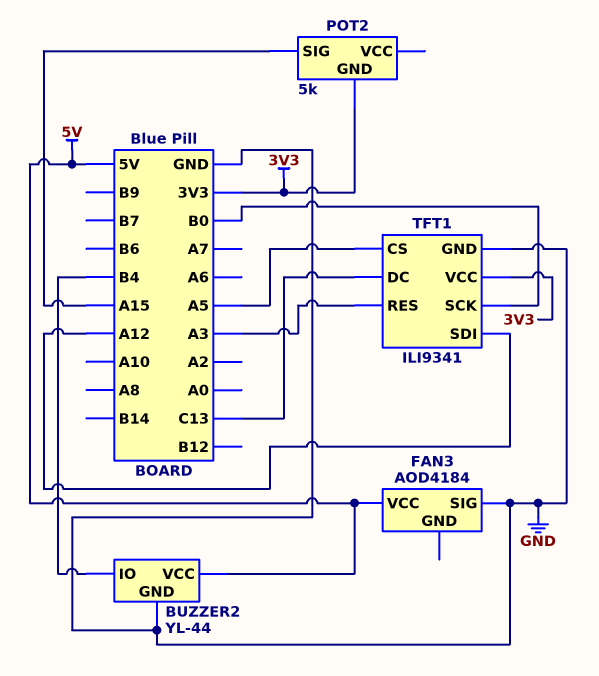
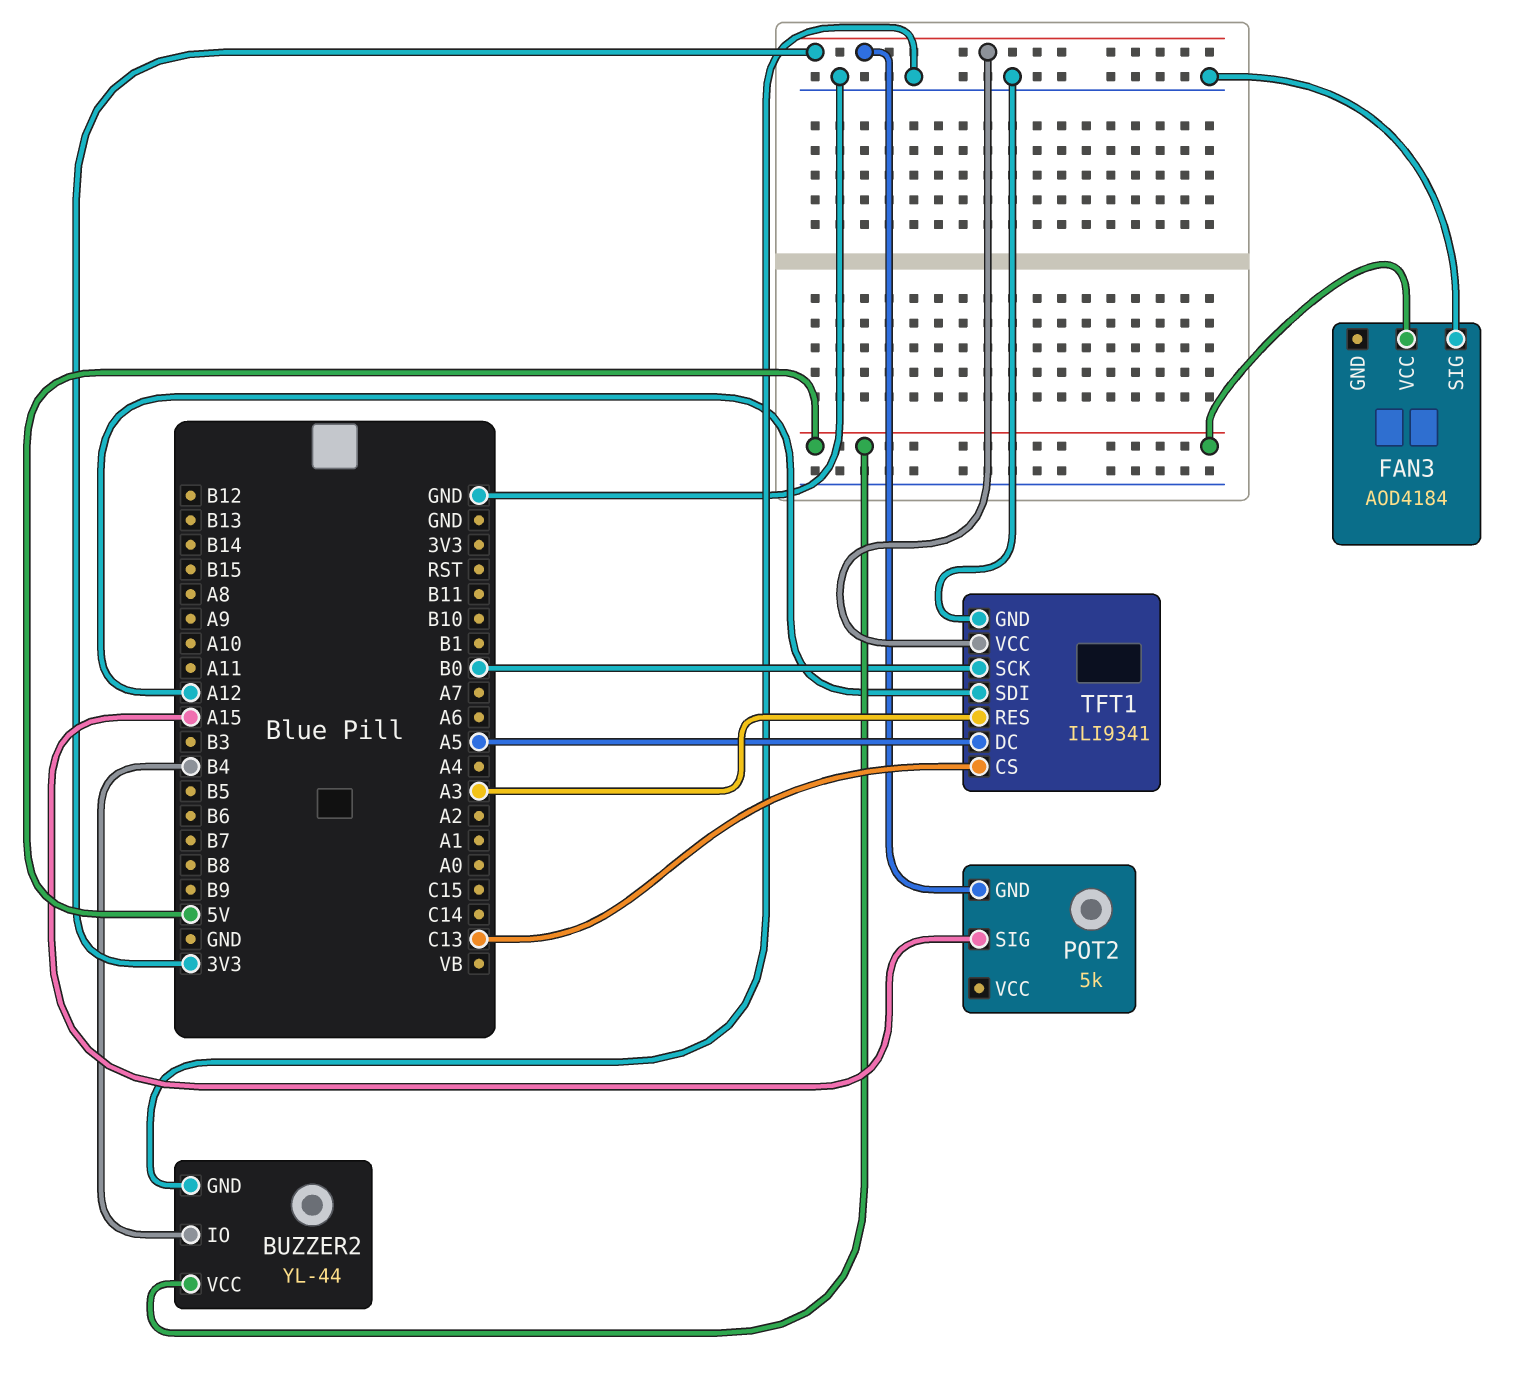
TFT1 pin CS: A5 -> C13
TFT1 pin DC: C13 -> A5

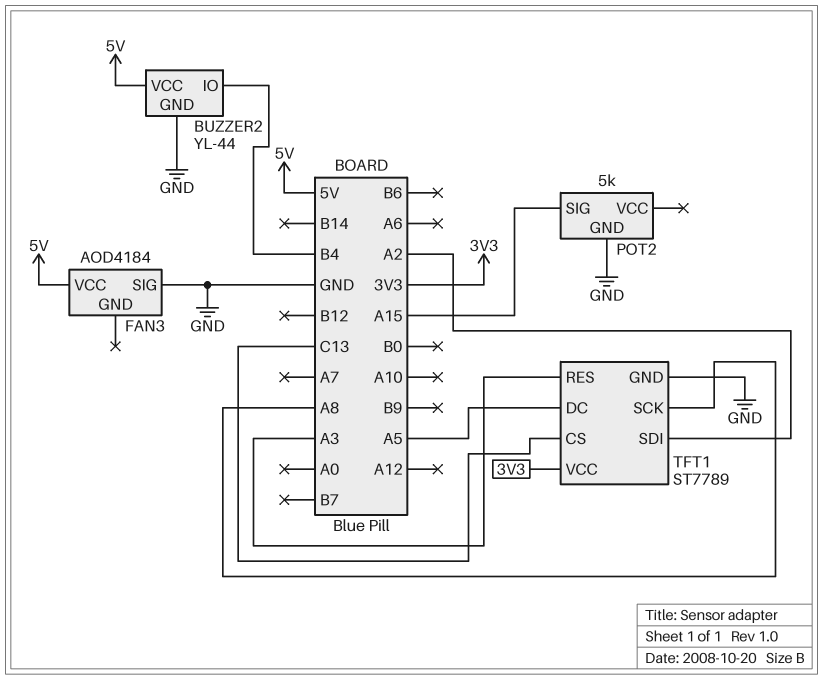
POT2 pin GND: 3V3 -> GND
TFT1: ILI9341 -> ST7789
TFT1 pin SCK: B0 -> A8
TFT1 pin SDI: A12 -> A2

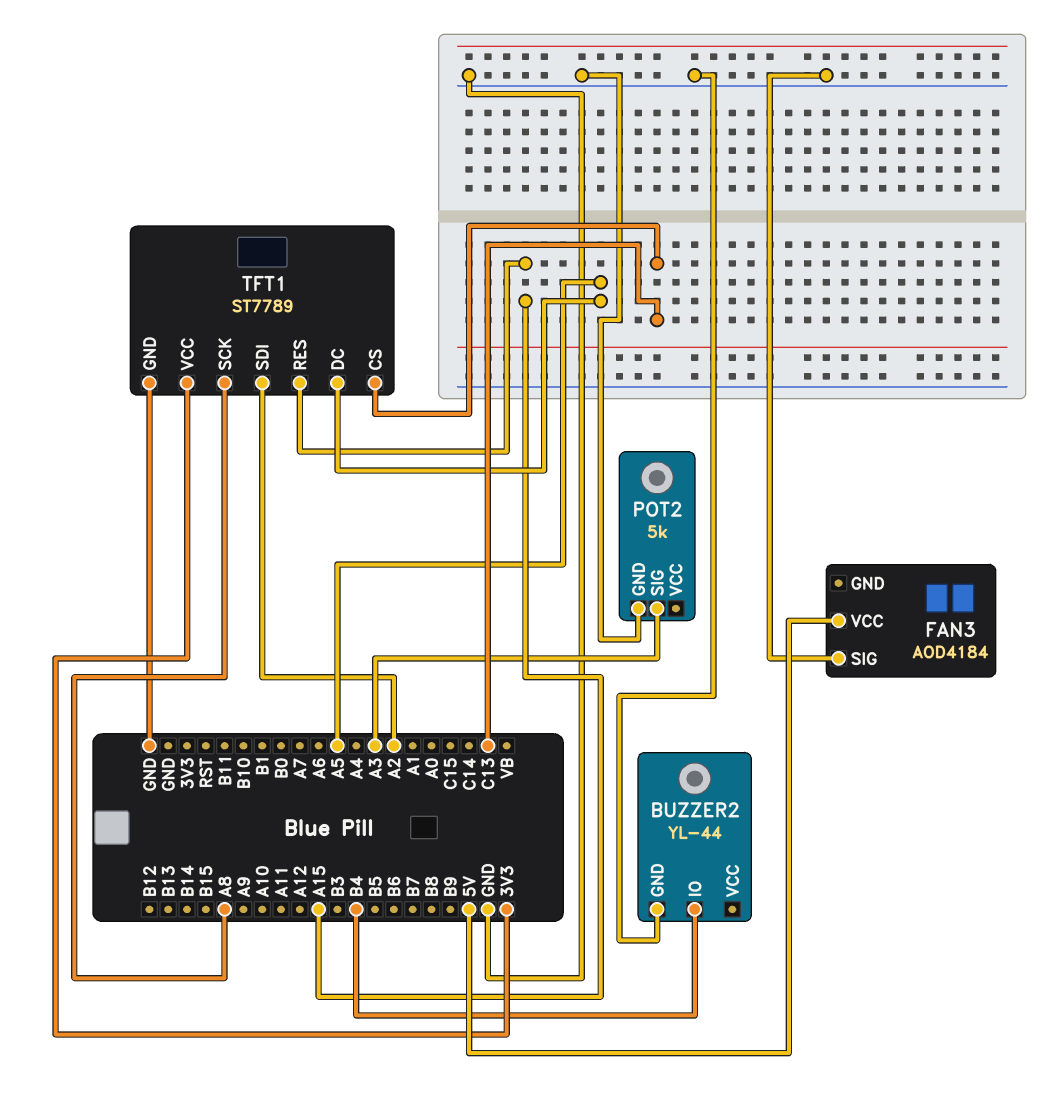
BUZZER2 pin VCC: 5V -> none
POT2 pin SIG: A15 -> A3
TFT1 pin RES: A3 -> A15

